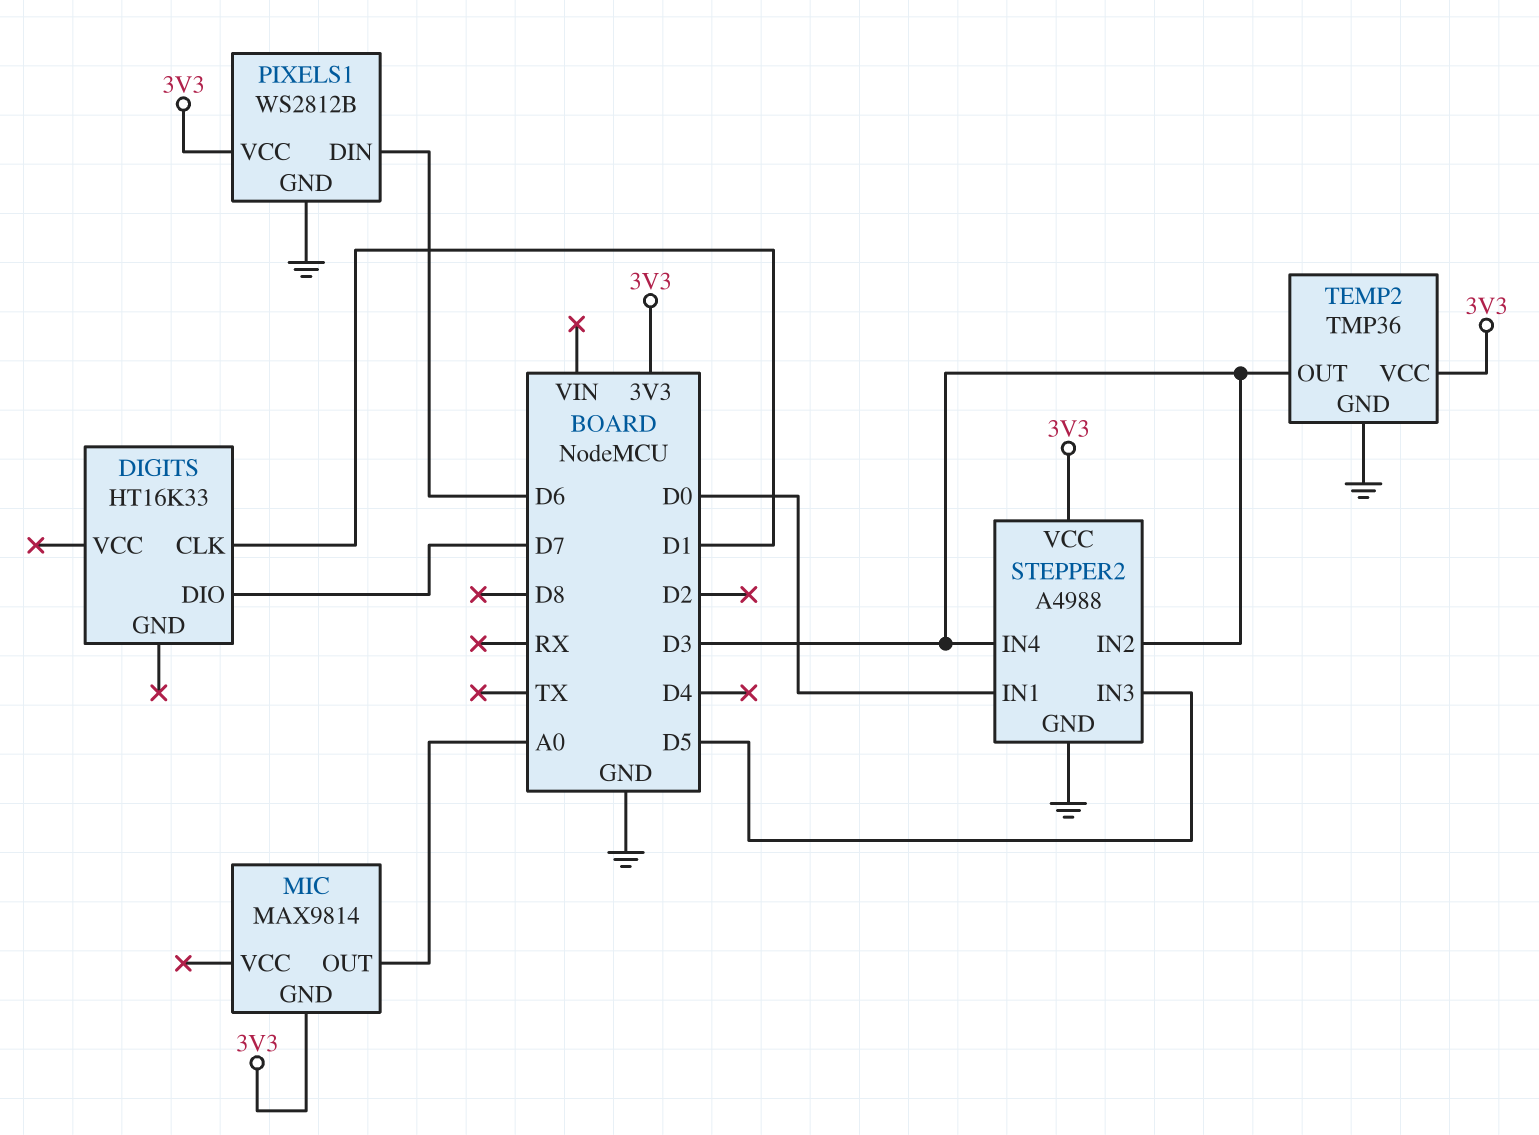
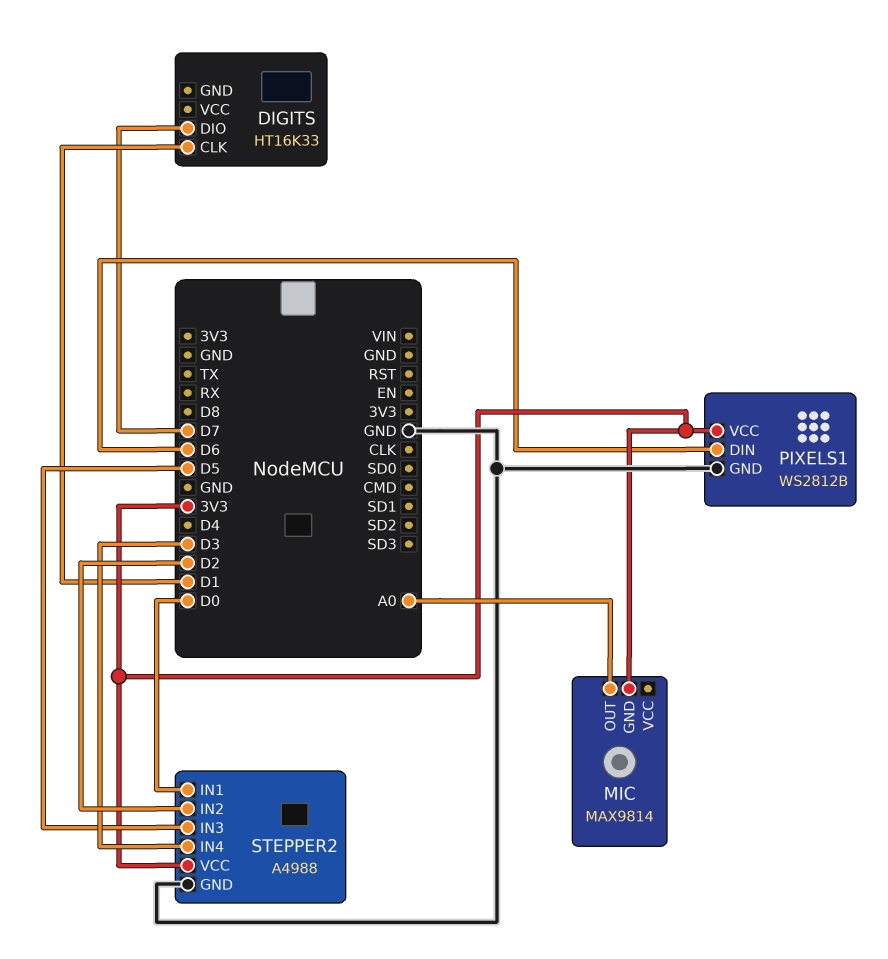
STEPPER2 pin IN2: D3 -> D2
TEMP2: TMP36 -> none
TEMP2 pin GND: GND -> none
TEMP2 pin OUT: D3 -> none
TEMP2 pin VCC: 3V3 -> none

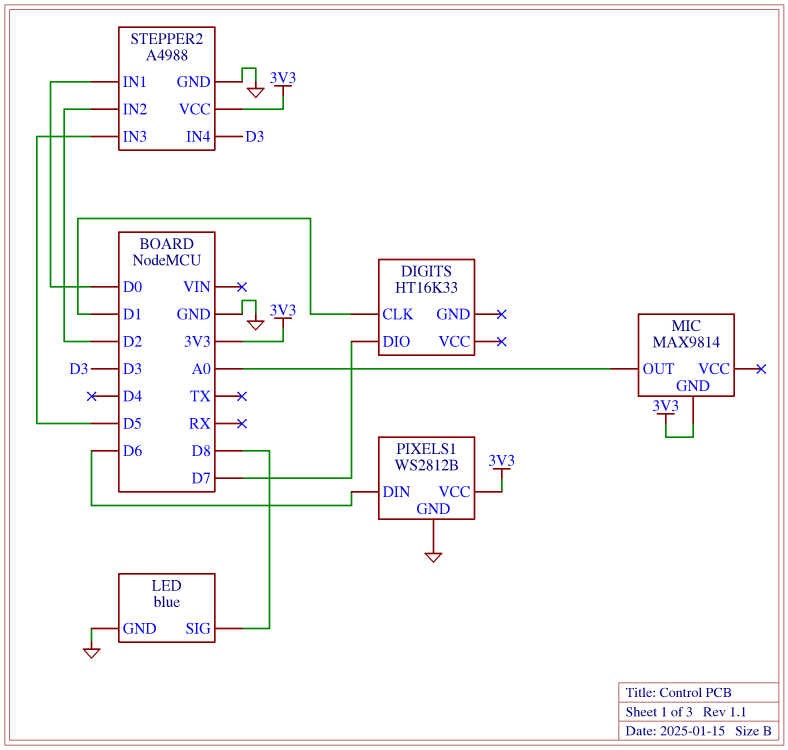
LED: none -> blue
LED pin GND: none -> GND
LED pin SIG: none -> D8

